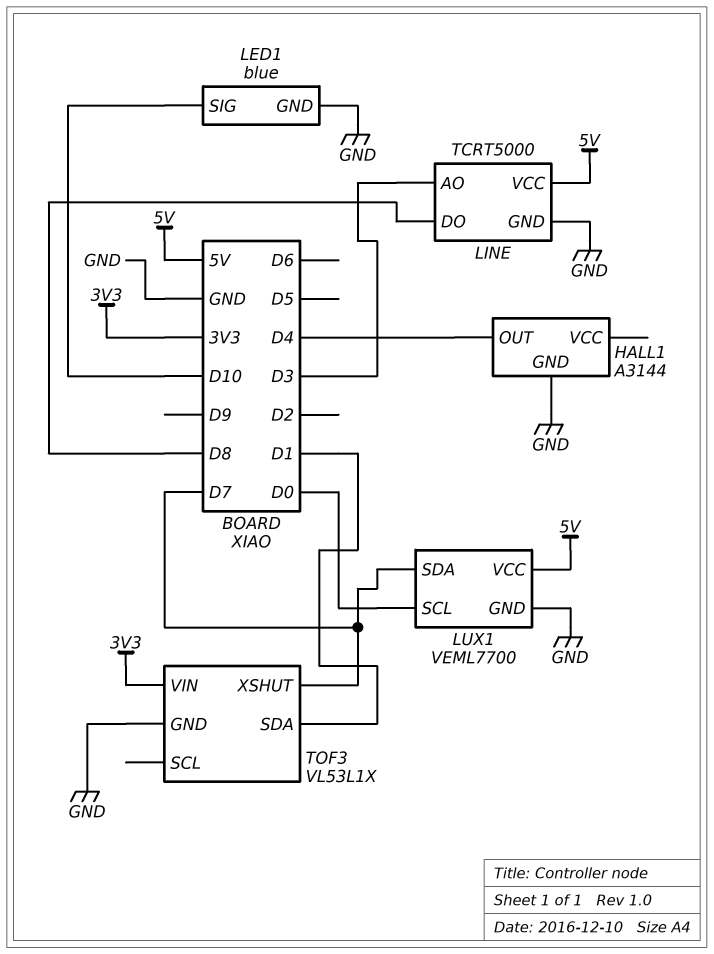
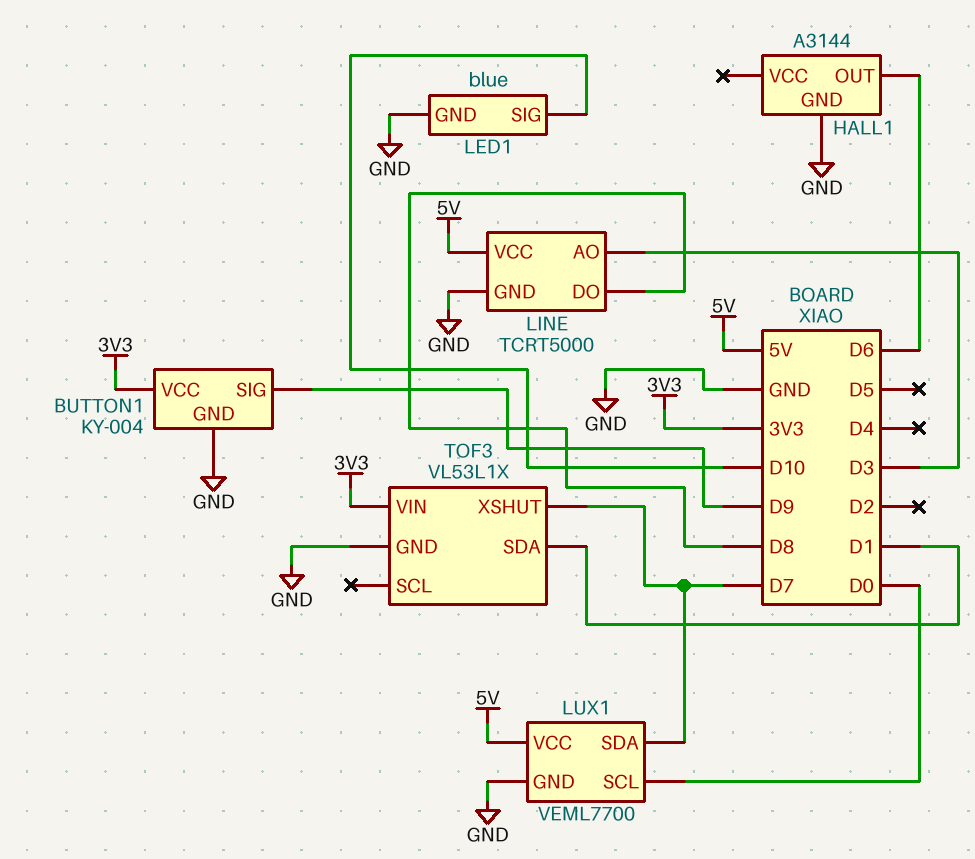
BUTTON1: none -> KY-004
BUTTON1 pin GND: none -> GND
BUTTON1 pin SIG: none -> D9
BUTTON1 pin VCC: none -> 3V3
HALL1 pin OUT: D4 -> D6

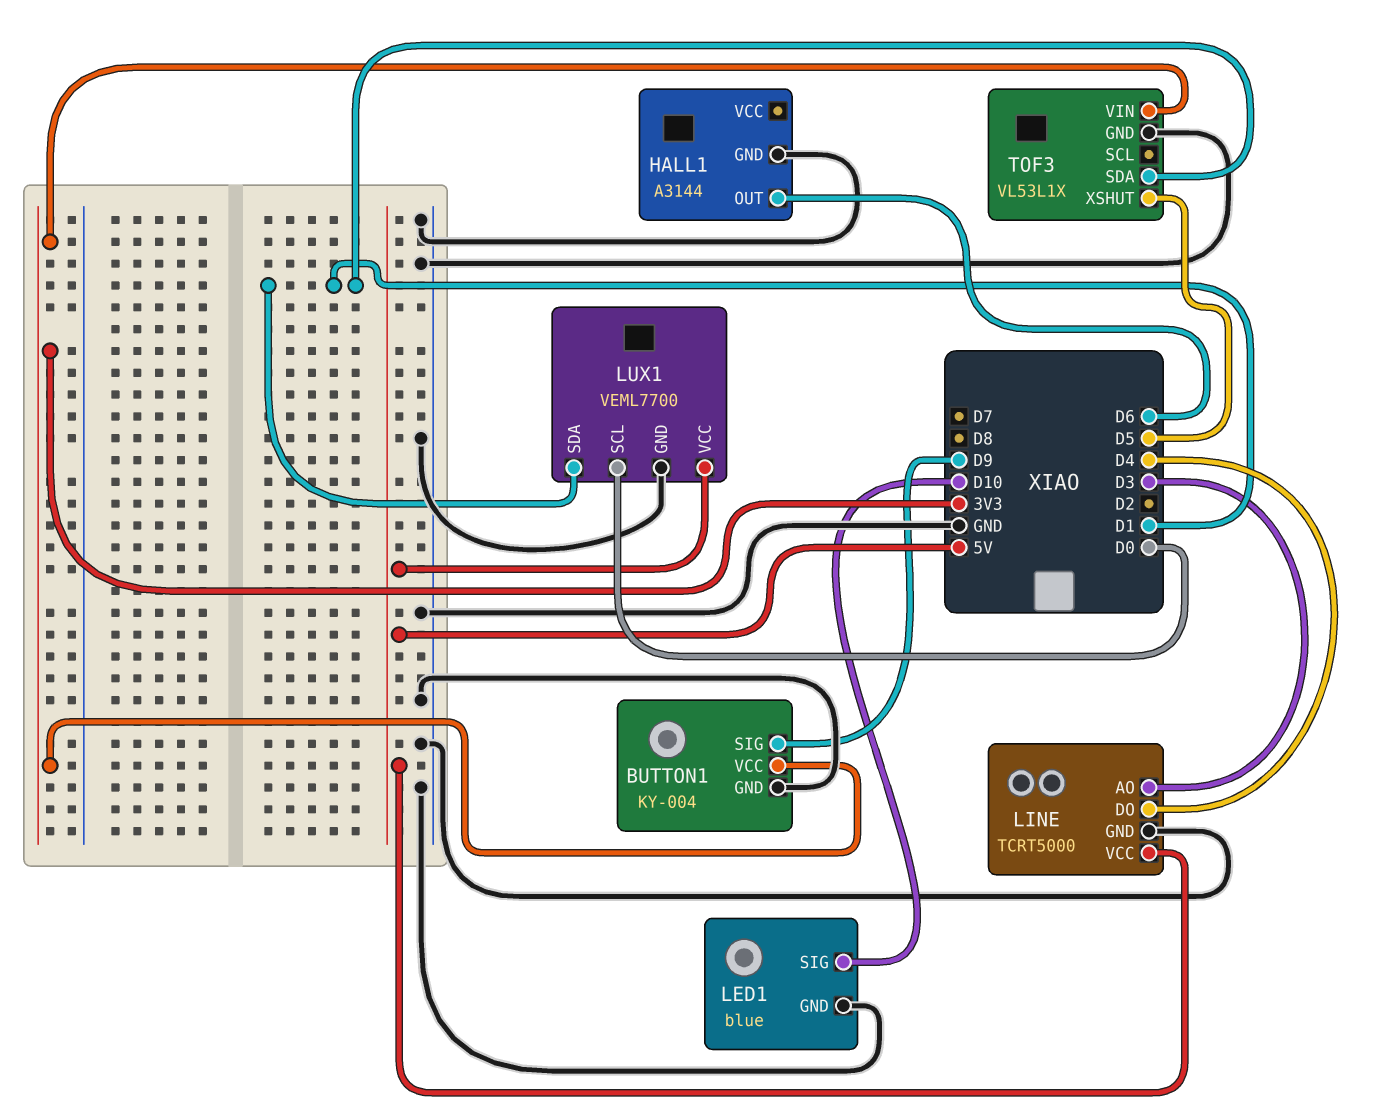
LINE pin DO: D8 -> D4
LUX1 pin SDA: D7 -> D1
TOF3 pin XSHUT: D7 -> D5

